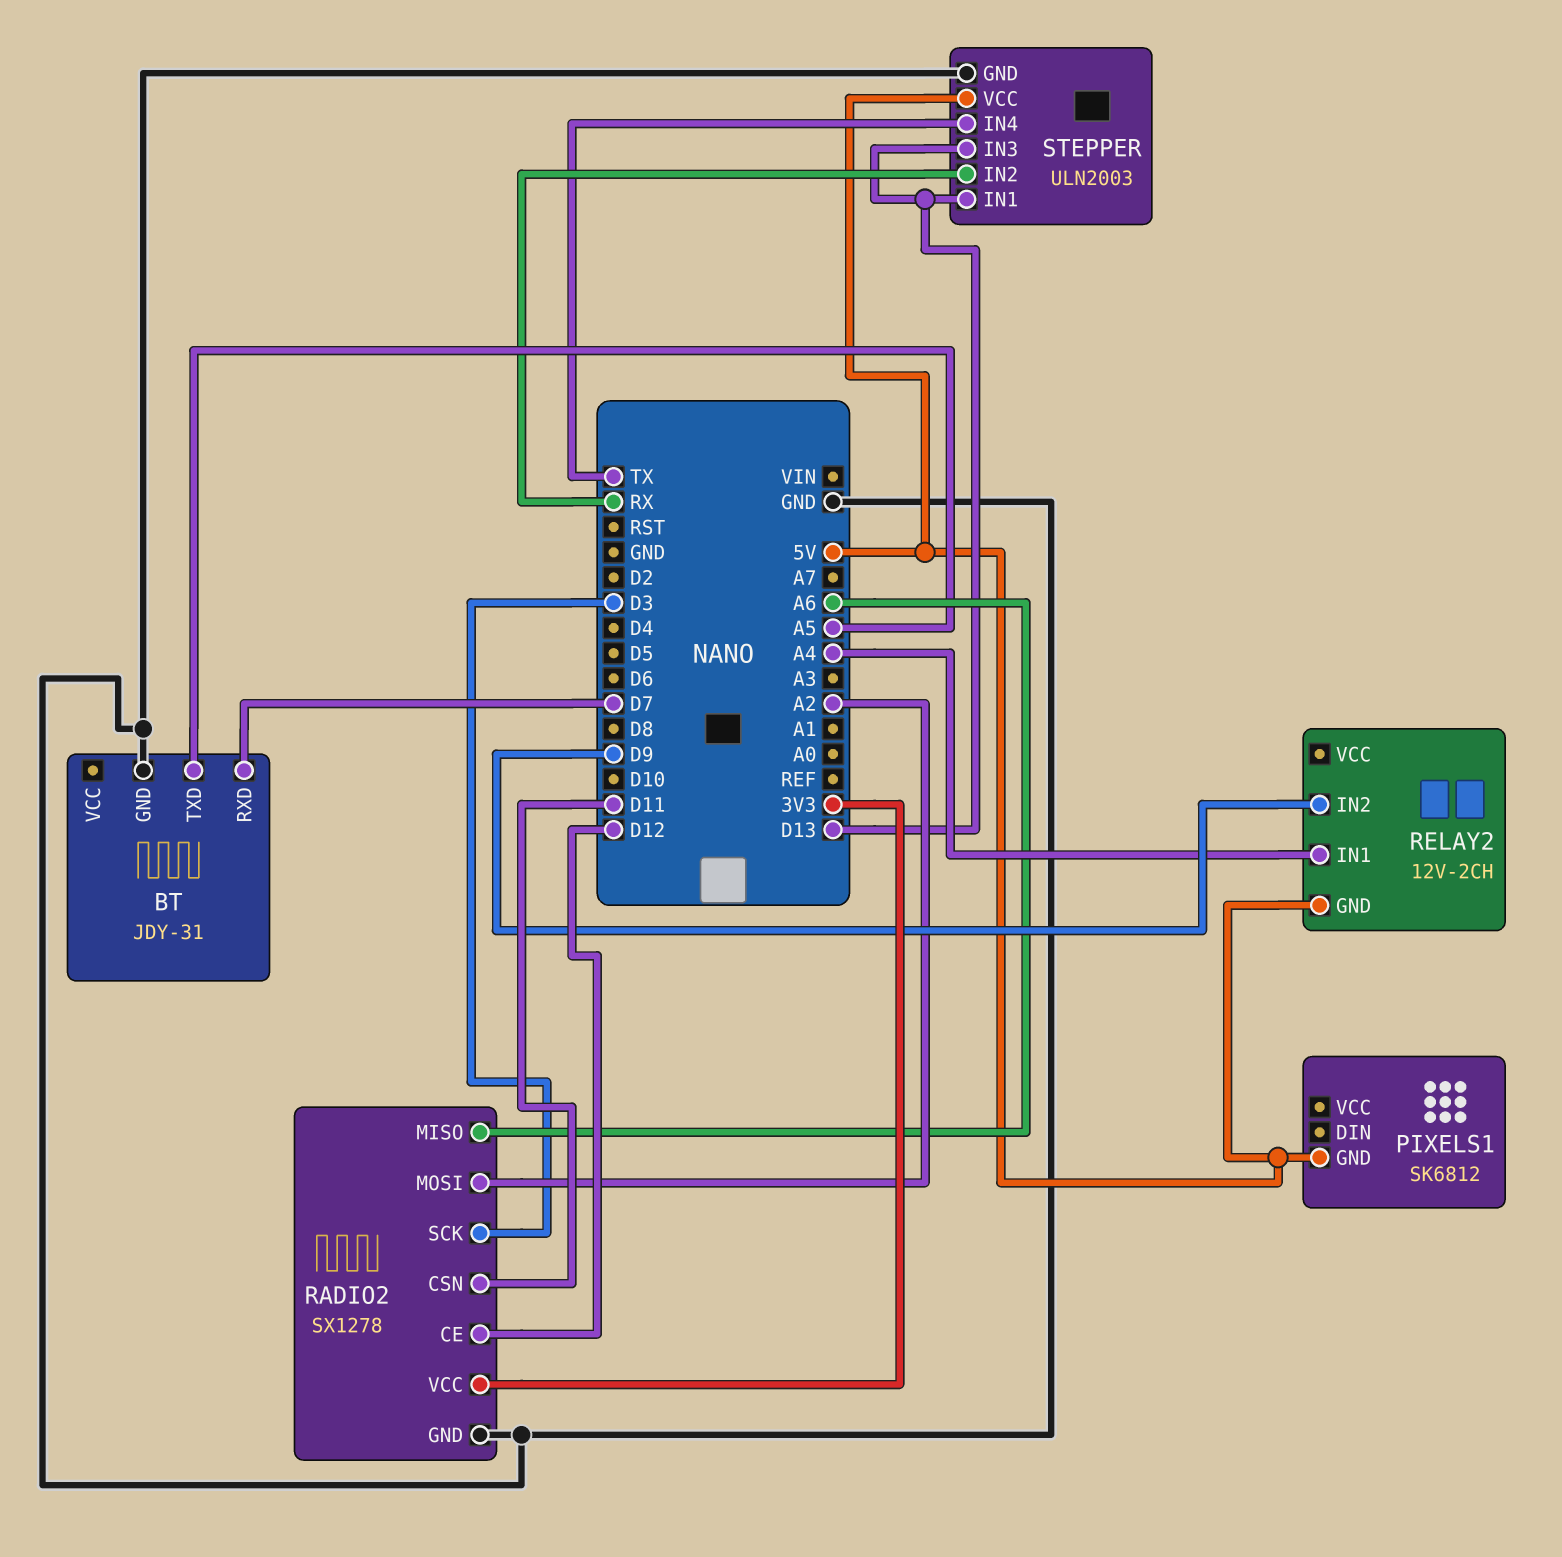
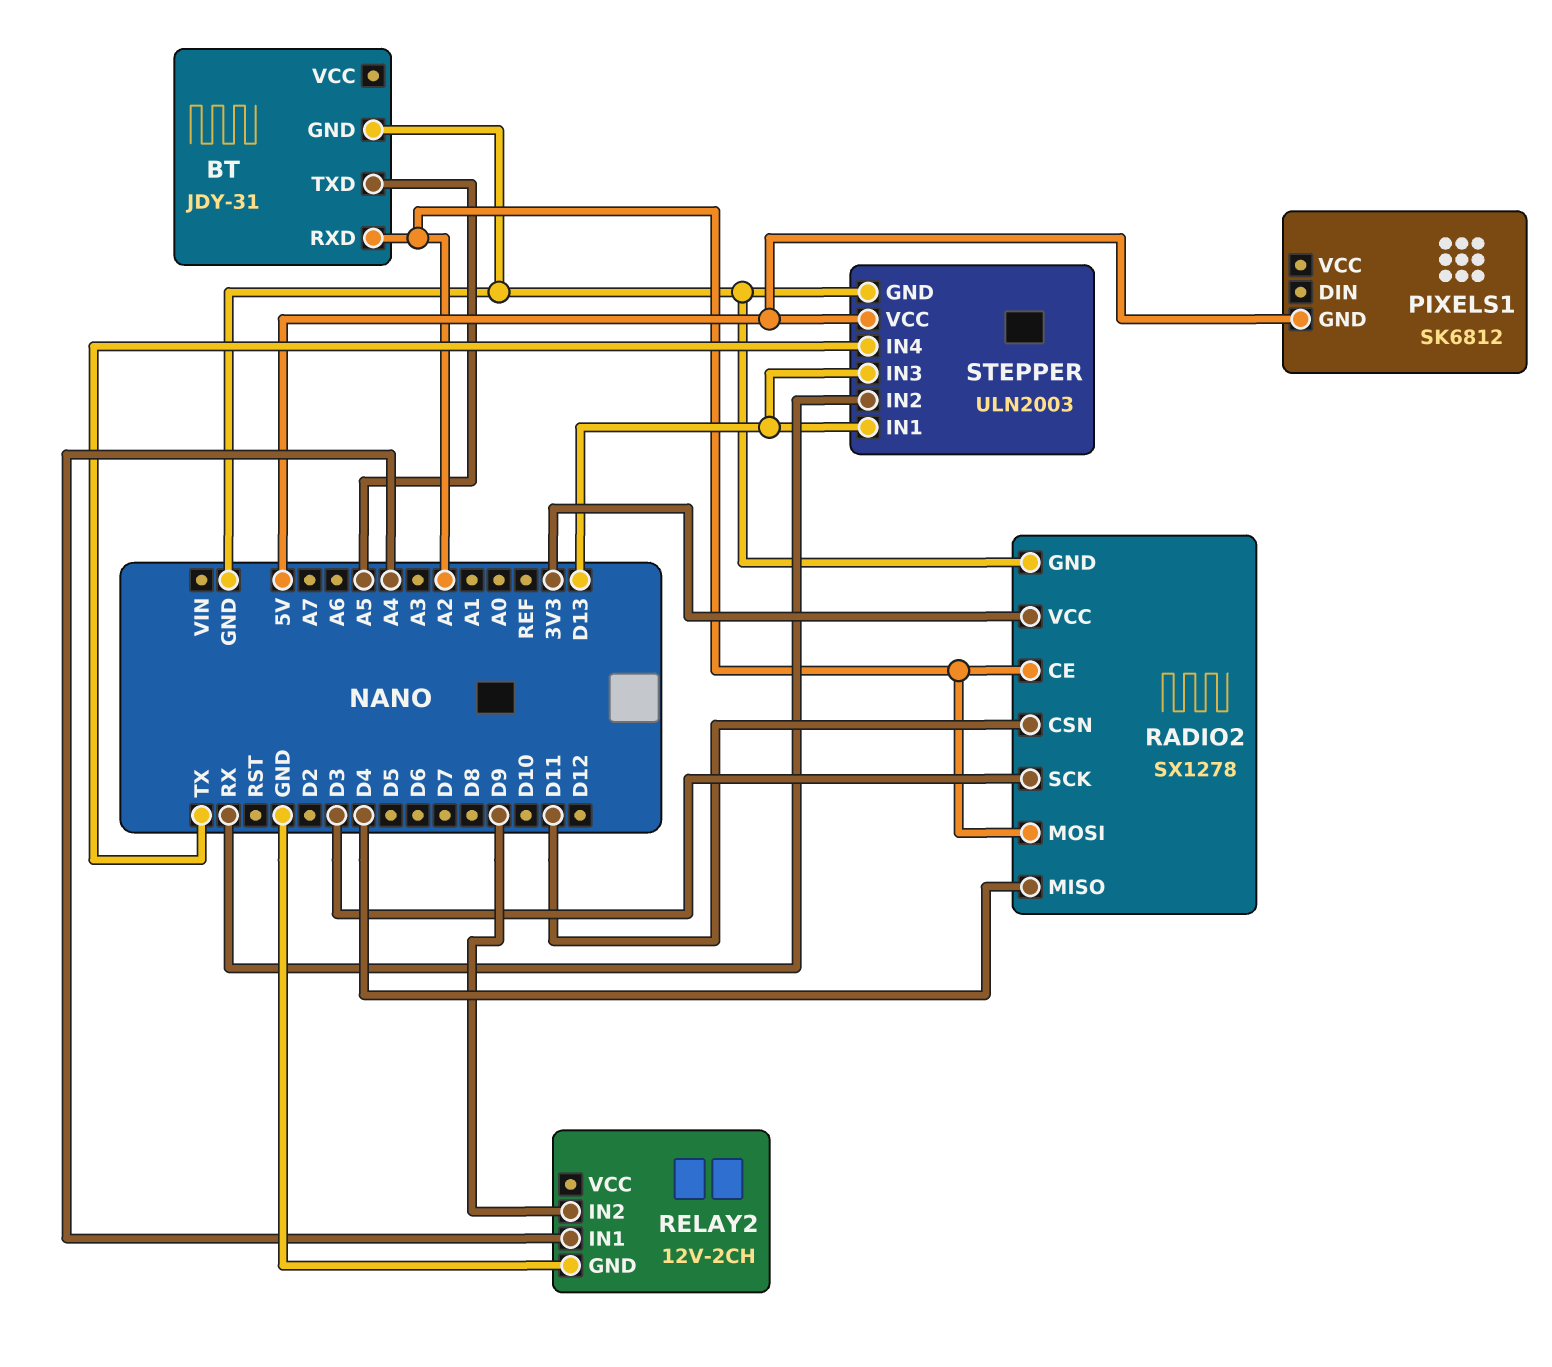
BT pin RXD: D7 -> A2
RADIO2 pin CE: D12 -> A2
RADIO2 pin MISO: A6 -> D4
RELAY2 pin GND: 5V -> GND

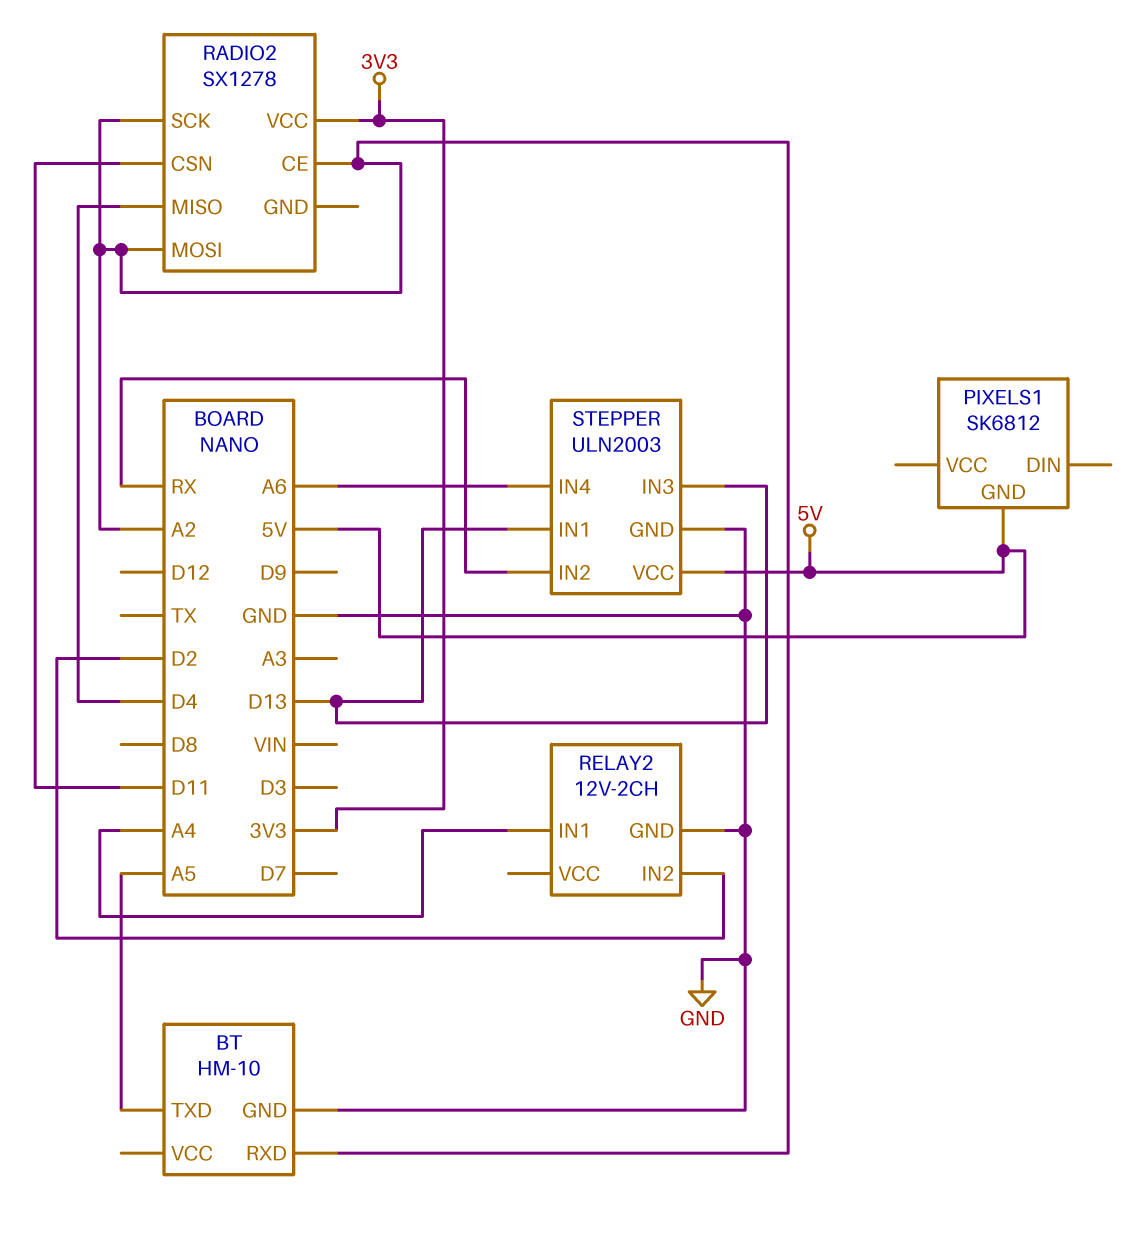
BT: JDY-31 -> HM-10
RADIO2 pin GND: GND -> none
RADIO2 pin SCK: D3 -> A2
RELAY2 pin IN2: D9 -> D2
STEPPER pin IN4: TX -> A6

